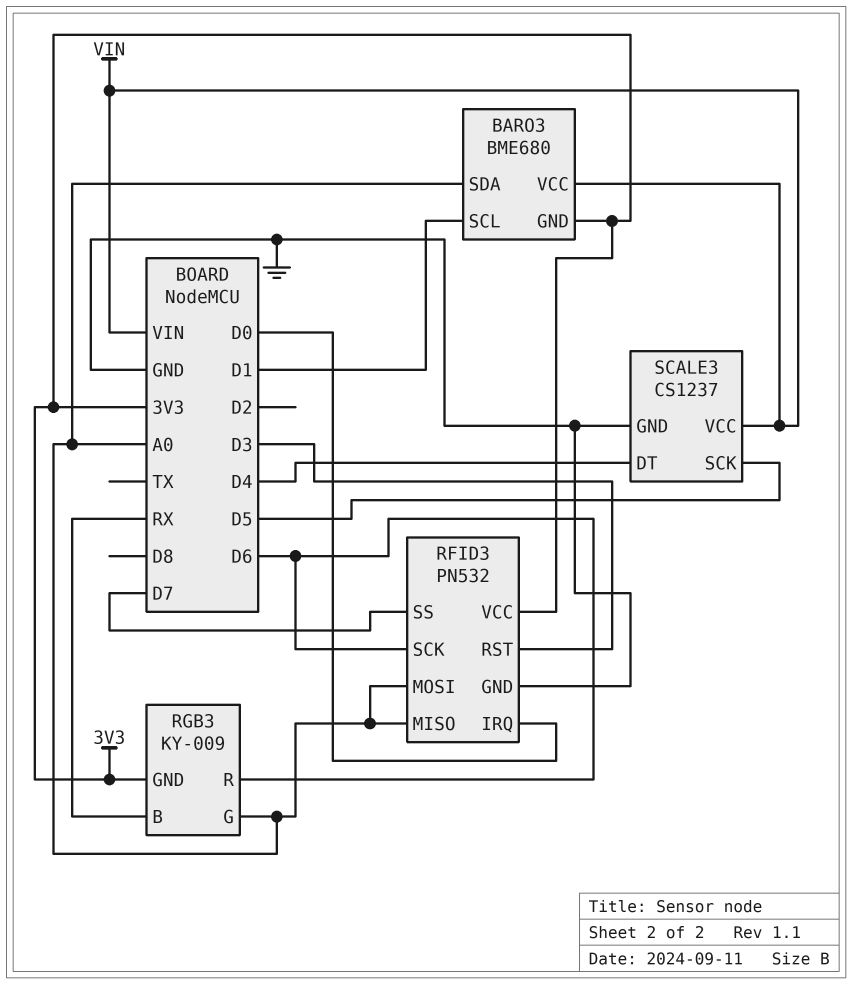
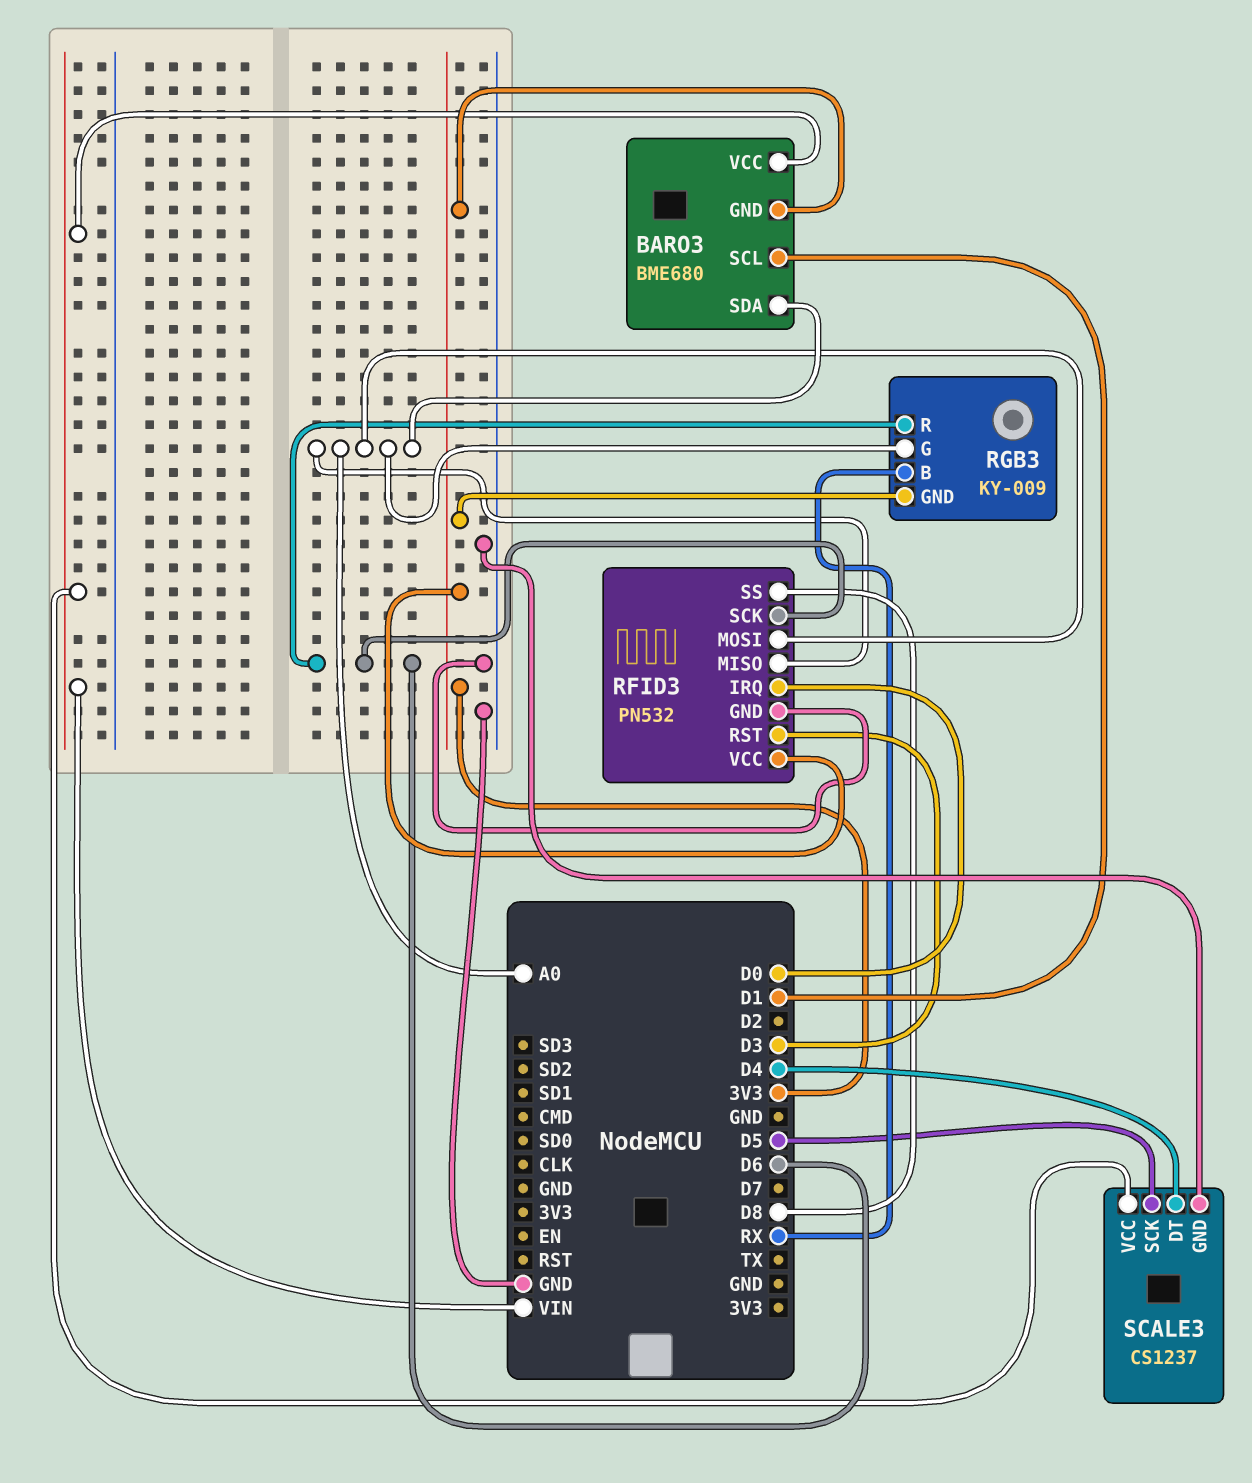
RFID3 pin SS: D7 -> D8

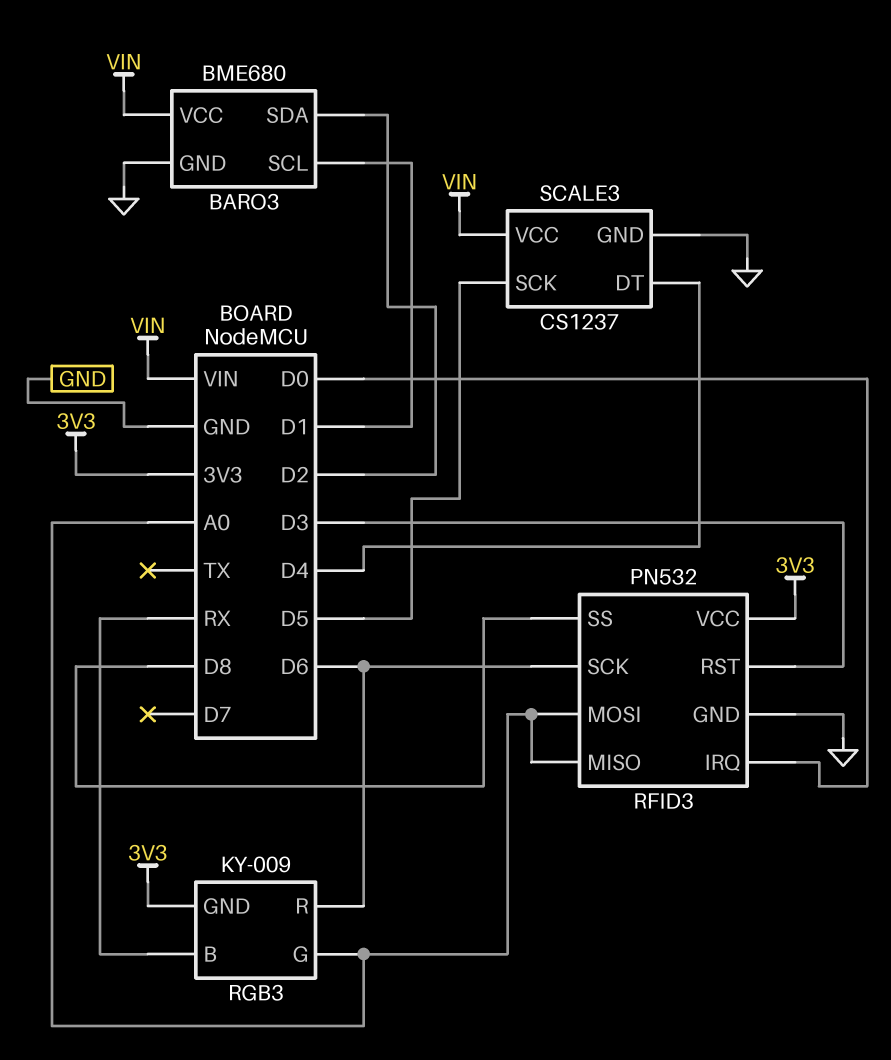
BARO3 pin GND: 3V3 -> GND
BARO3 pin SDA: A0 -> D2

